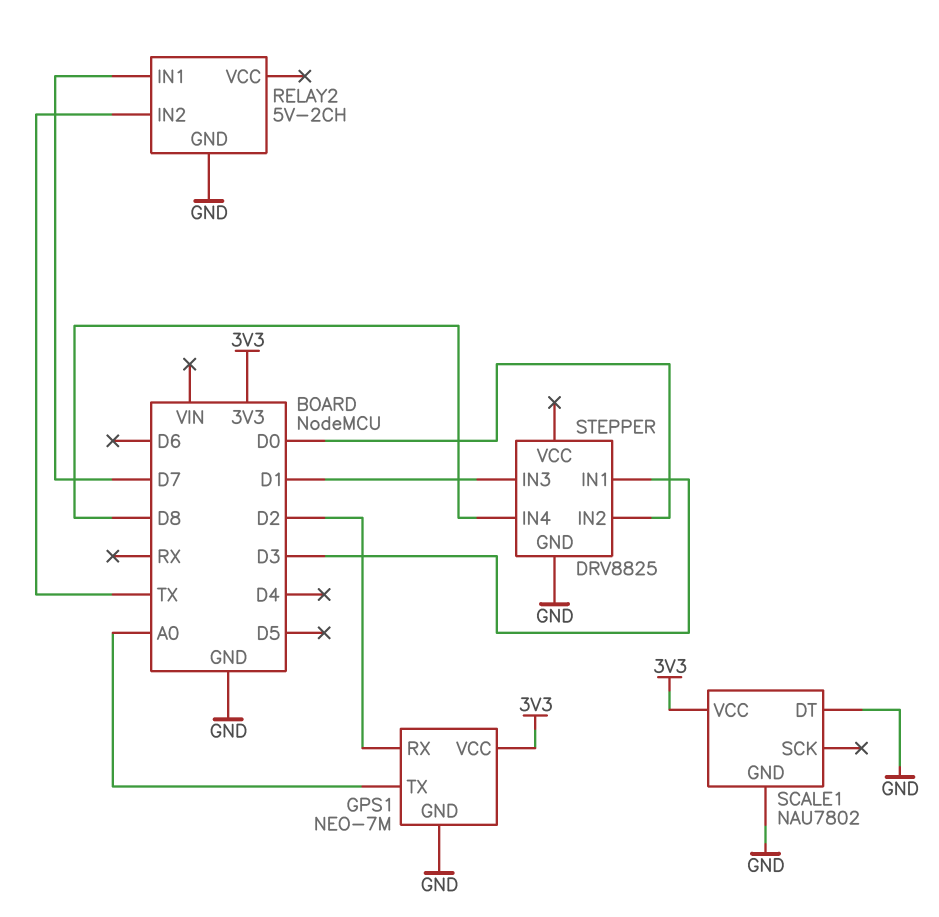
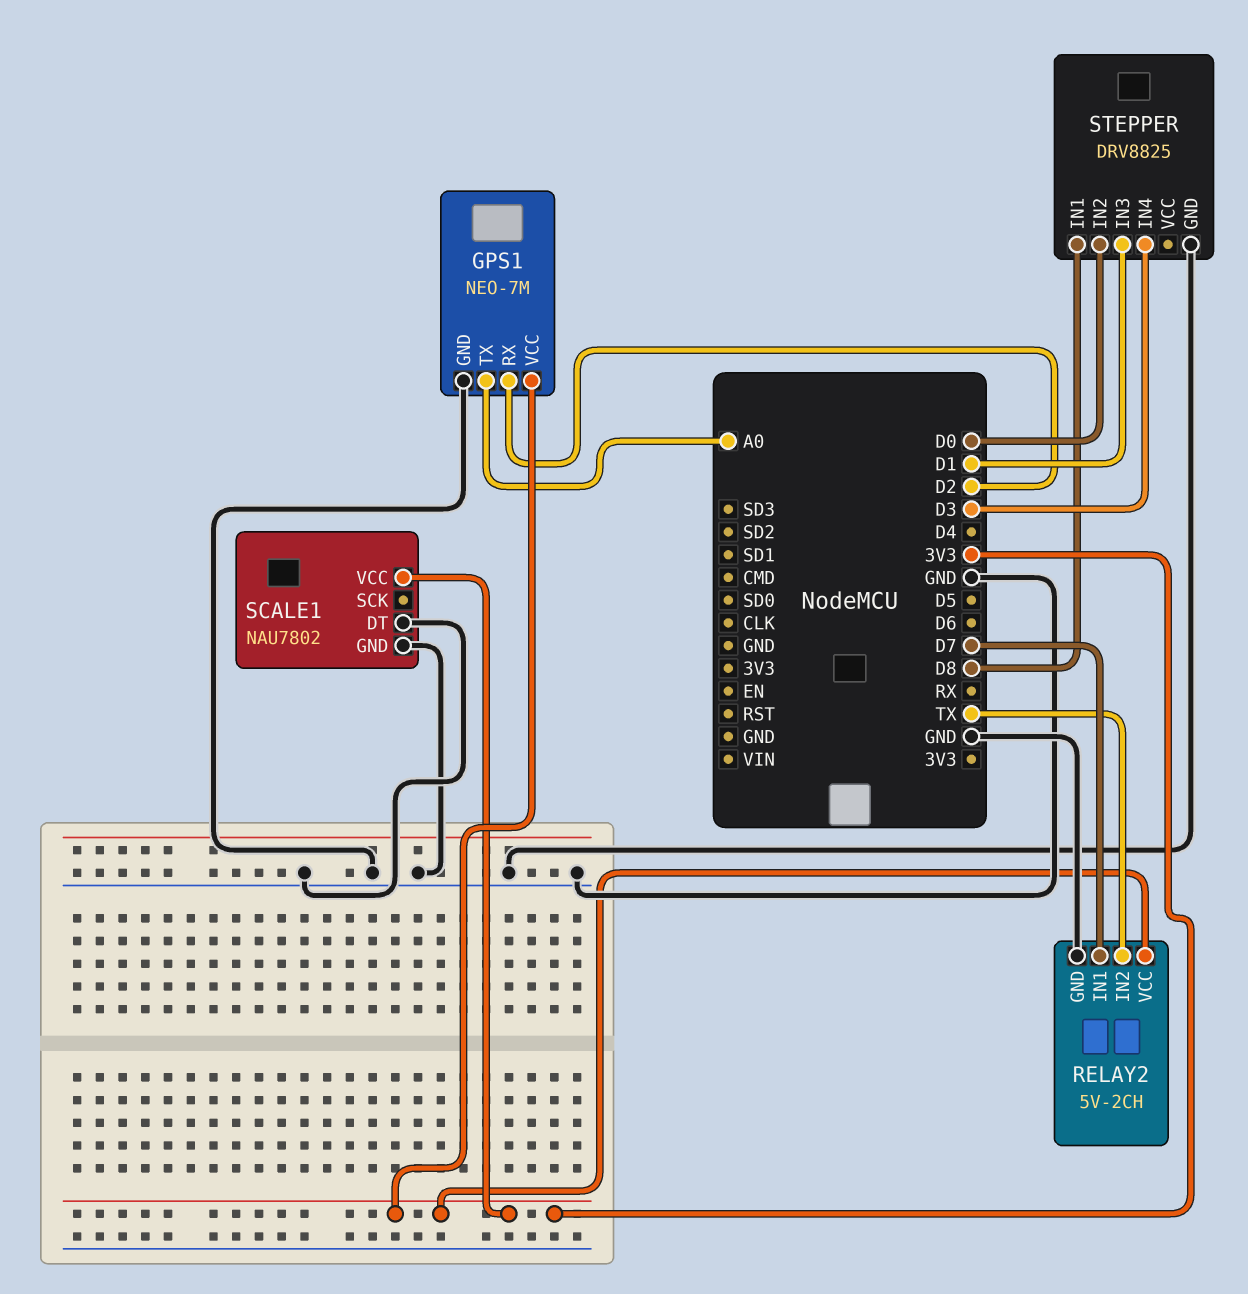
RELAY2 pin VCC: none -> 3V3
STEPPER pin IN1: D3 -> D8
STEPPER pin IN4: D8 -> D3

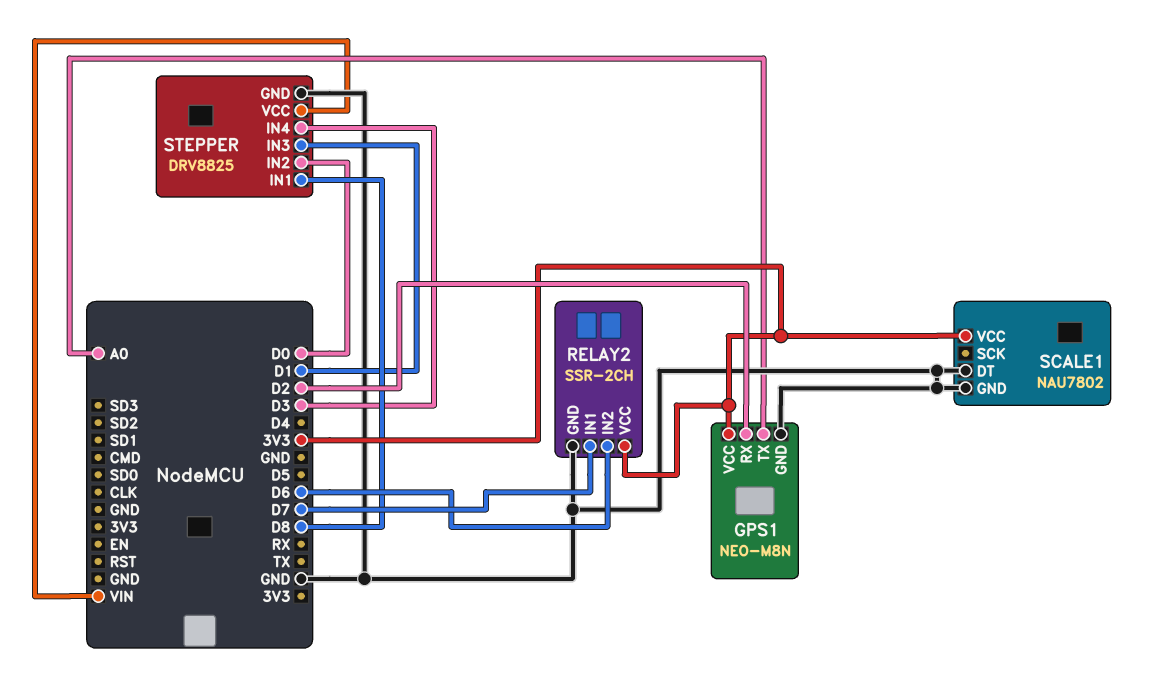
GPS1: NEO-7M -> NEO-M8N
RELAY2: 5V-2CH -> SSR-2CH
RELAY2 pin IN2: TX -> D6
STEPPER pin VCC: none -> VIN

